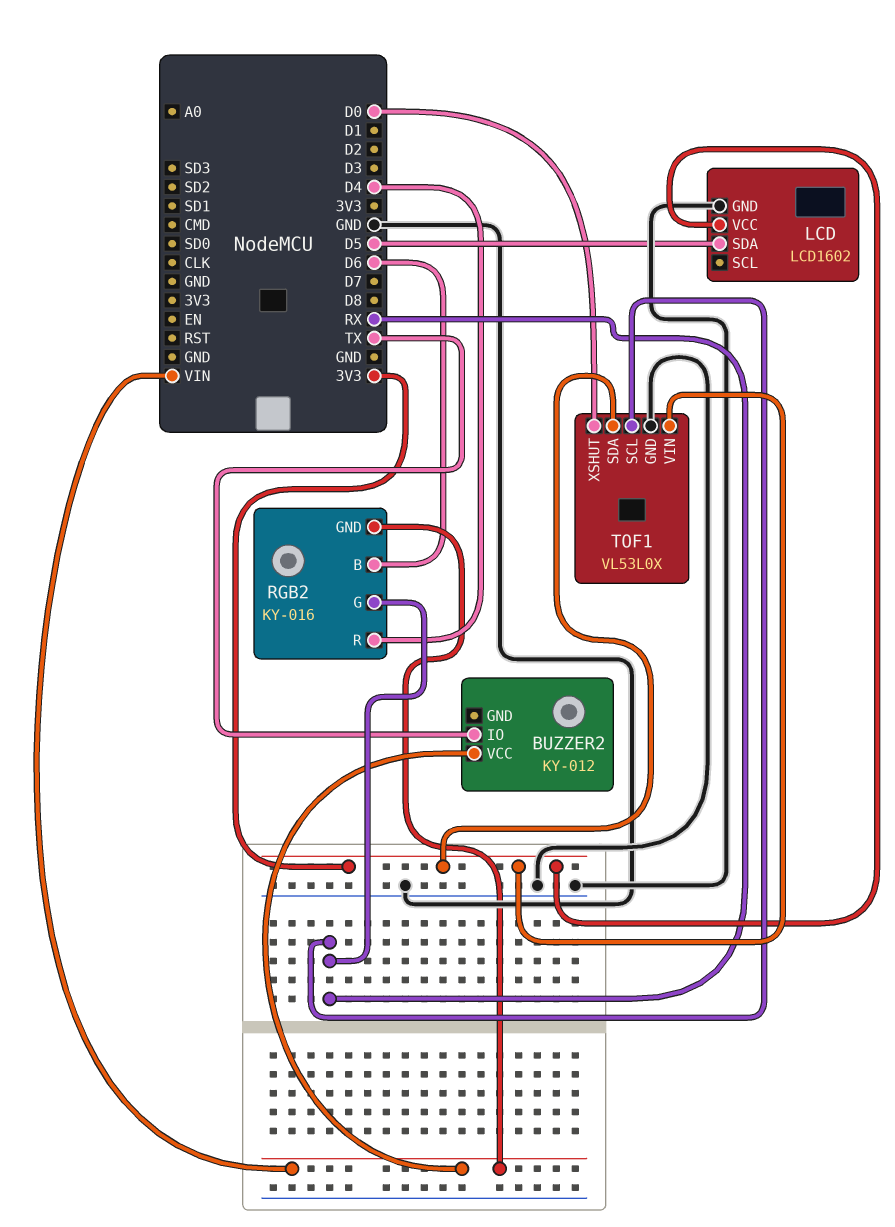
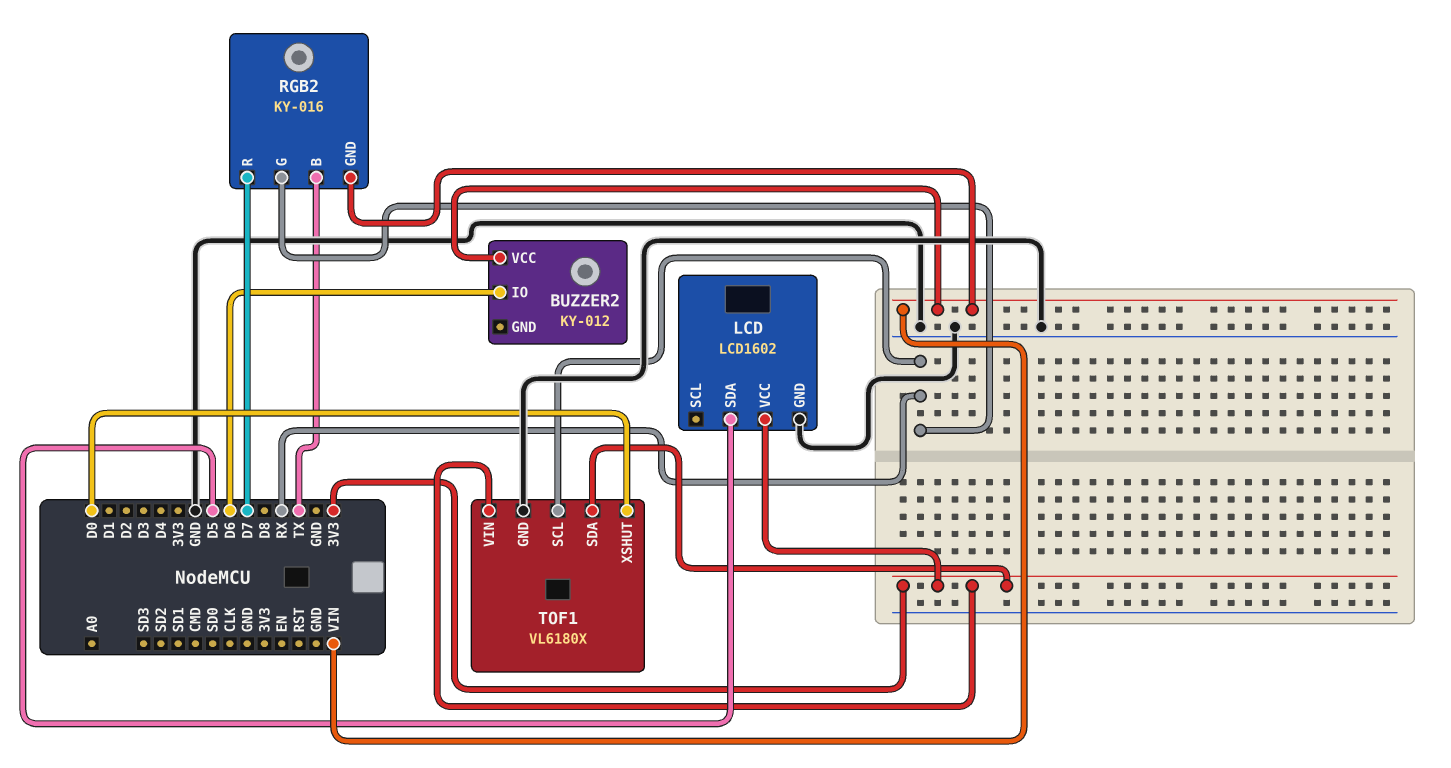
BUZZER2 pin IO: TX -> D6
RGB2 pin B: D6 -> TX
RGB2 pin R: D4 -> D7
TOF1: VL53L0X -> VL6180X

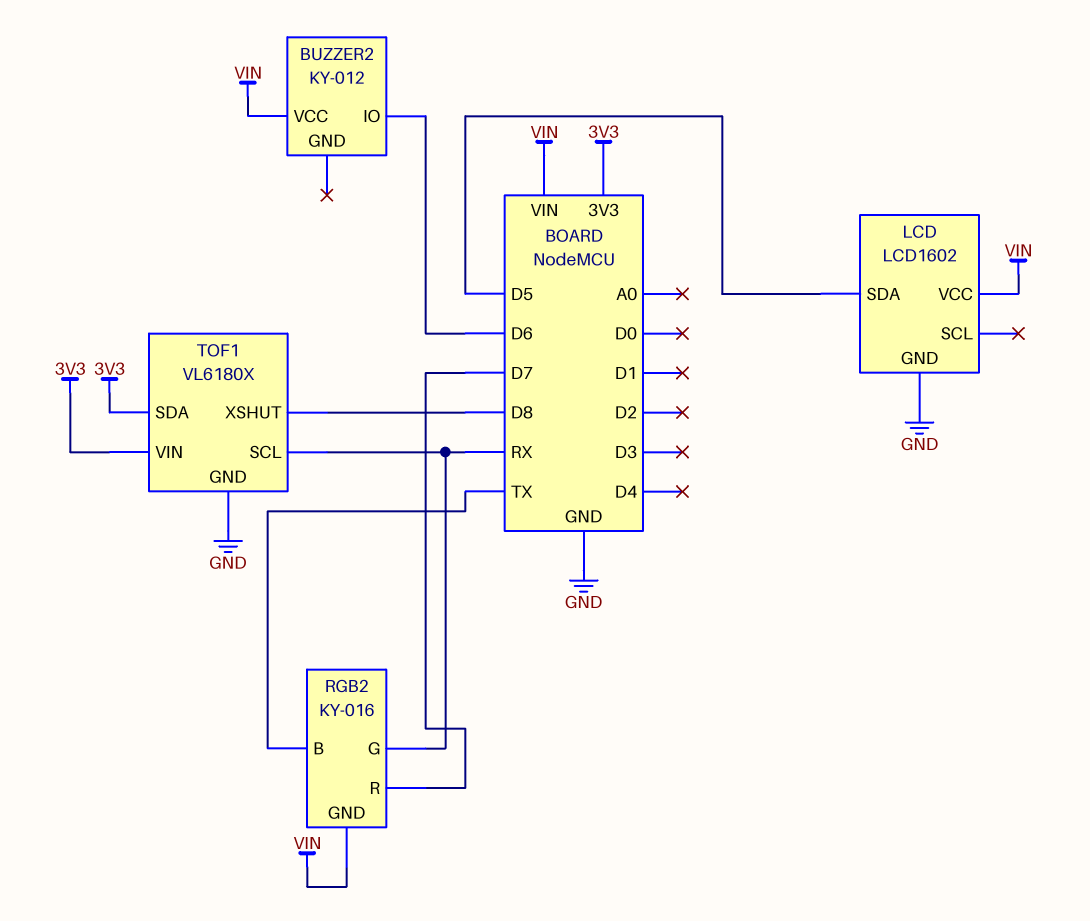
LCD pin VCC: 3V3 -> VIN
TOF1 pin XSHUT: D0 -> D8

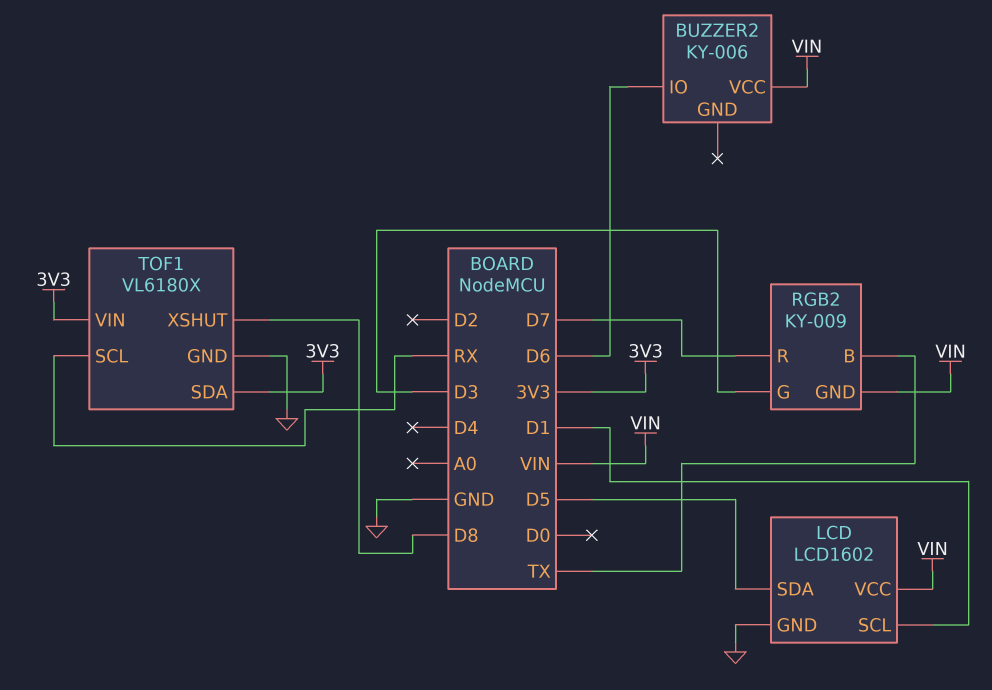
BUZZER2: KY-012 -> KY-006
LCD pin SCL: none -> D1
RGB2: KY-016 -> KY-009
RGB2 pin G: RX -> D3

